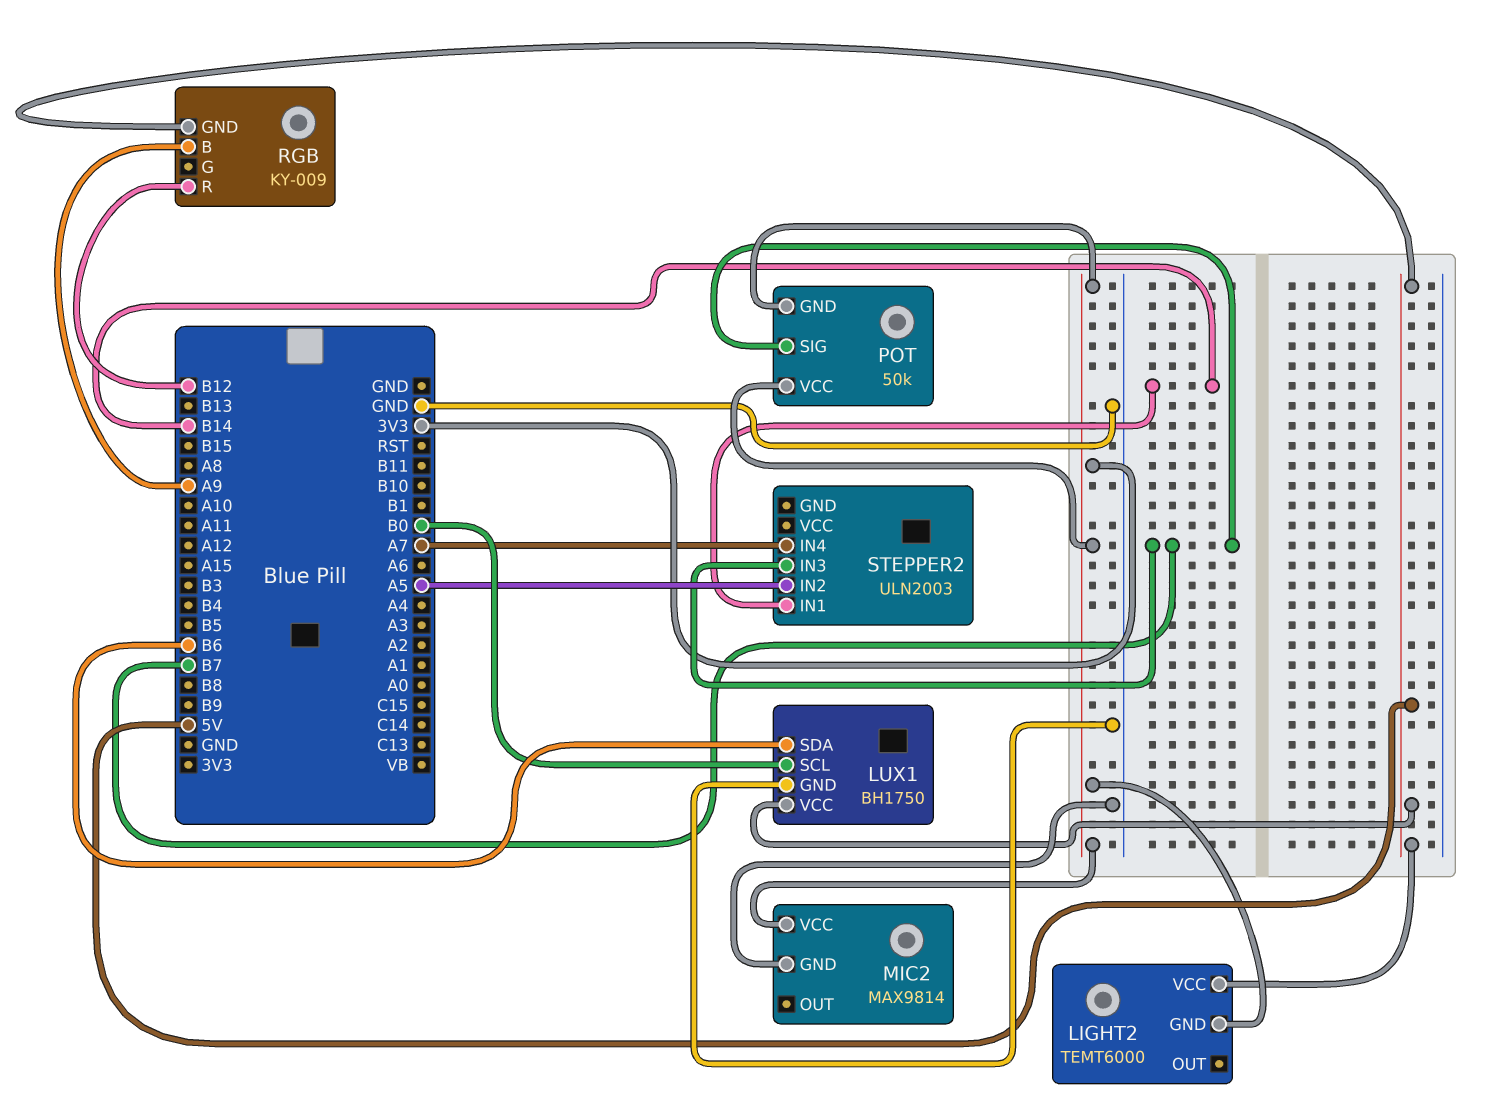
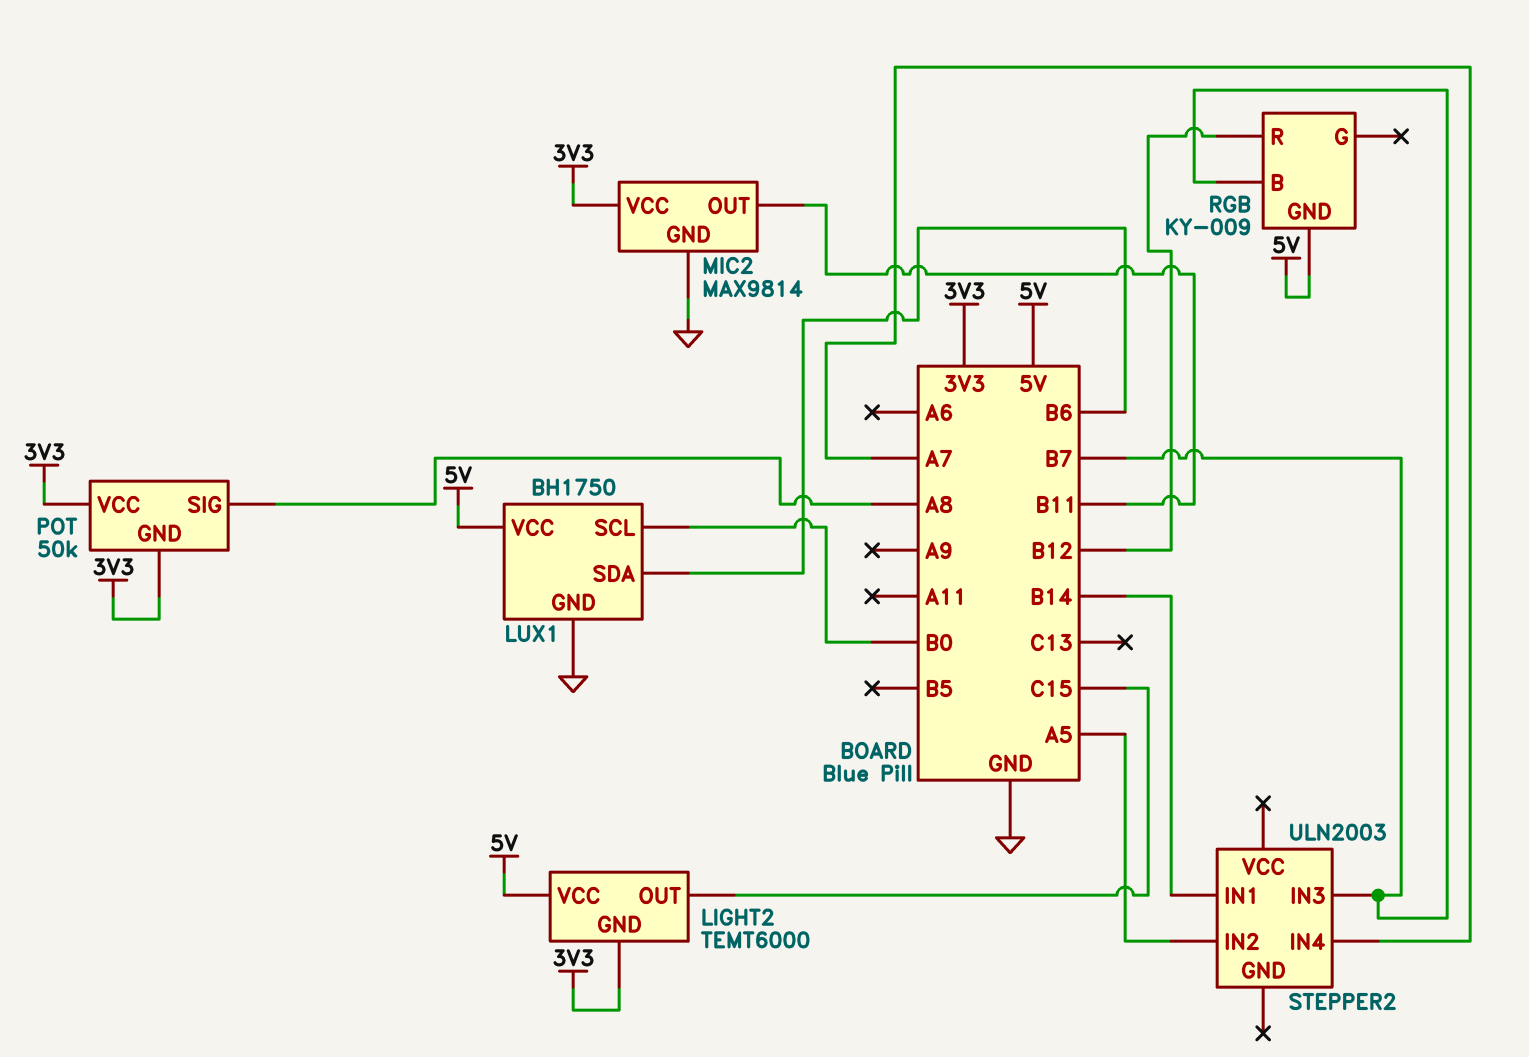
LIGHT2 pin OUT: none -> C15
MIC2 pin OUT: none -> B11
POT pin SIG: B7 -> A8
RGB pin B: A9 -> B7

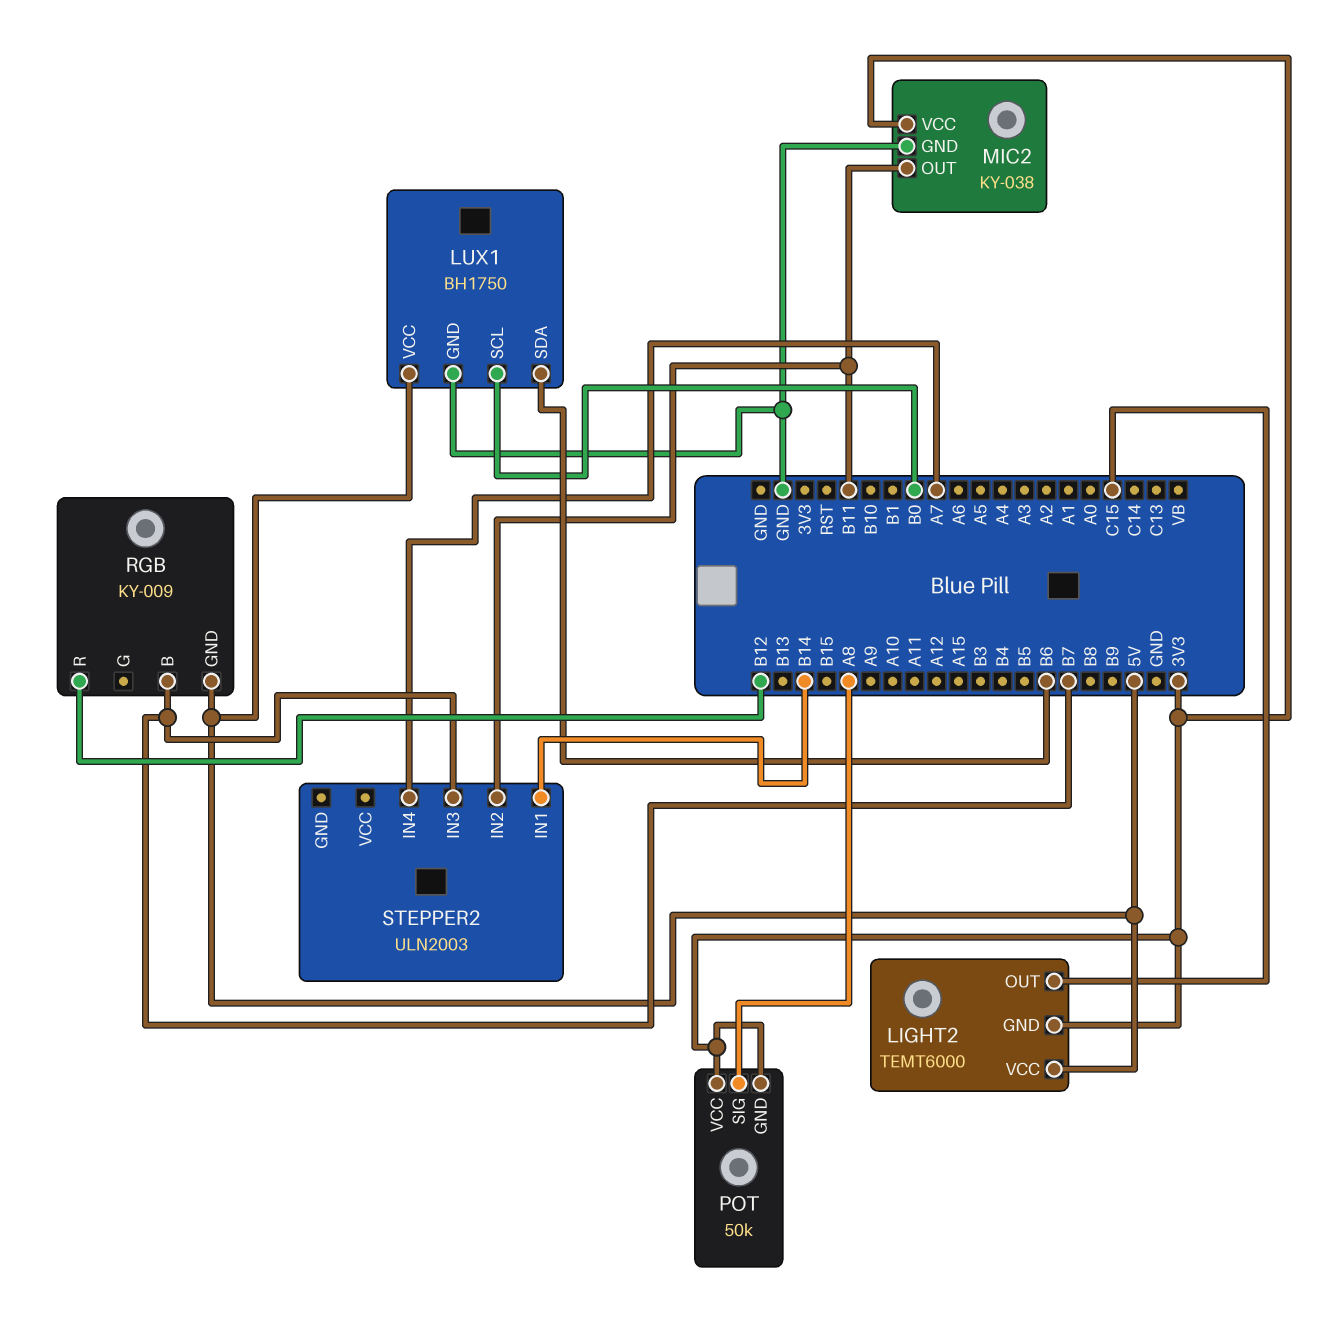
MIC2: MAX9814 -> KY-038
STEPPER2 pin IN2: A5 -> B11

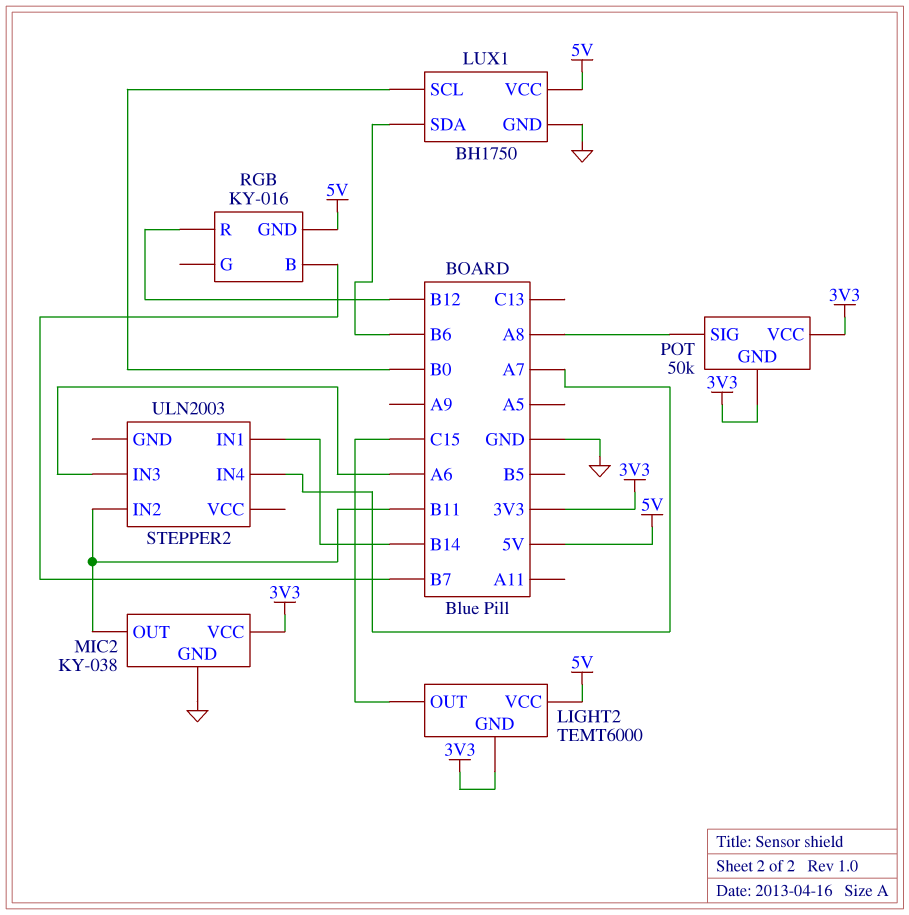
RGB: KY-009 -> KY-016
STEPPER2 pin IN3: B7 -> A6

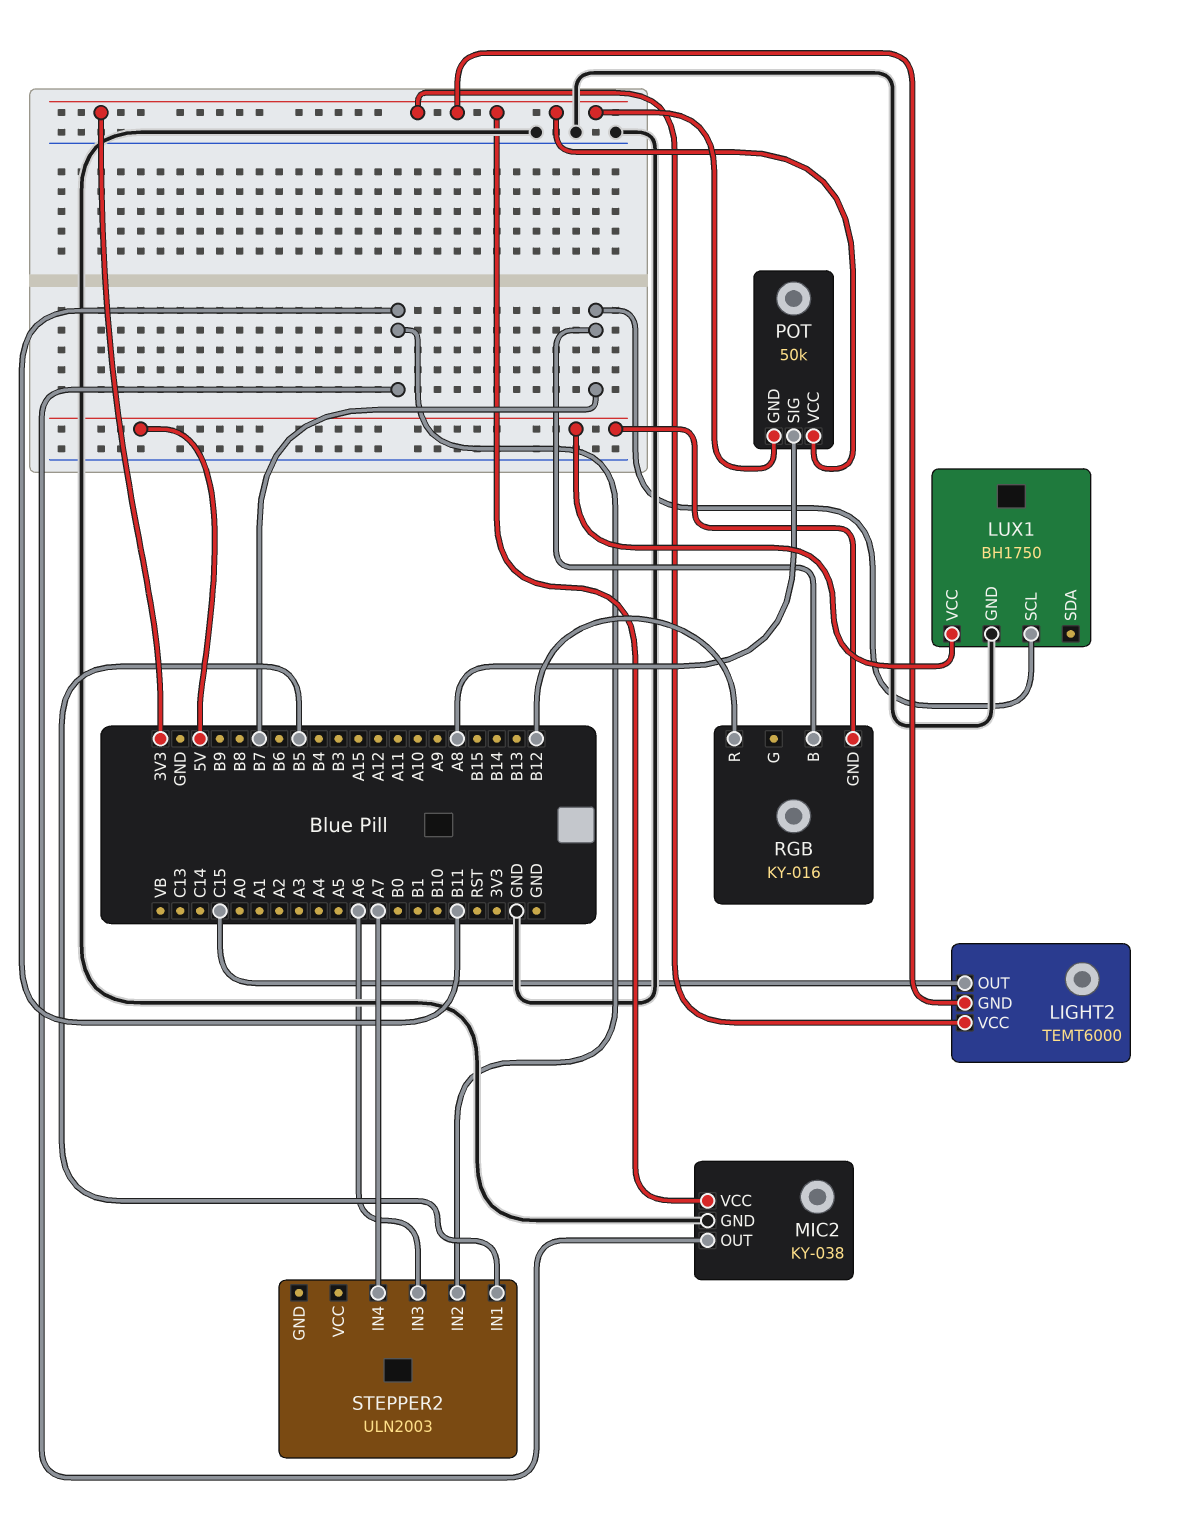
LIGHT2 pin VCC: 5V -> 3V3
LUX1 pin SCL: B0 -> B7
LUX1 pin SDA: B6 -> none
STEPPER2 pin IN1: B14 -> B5

